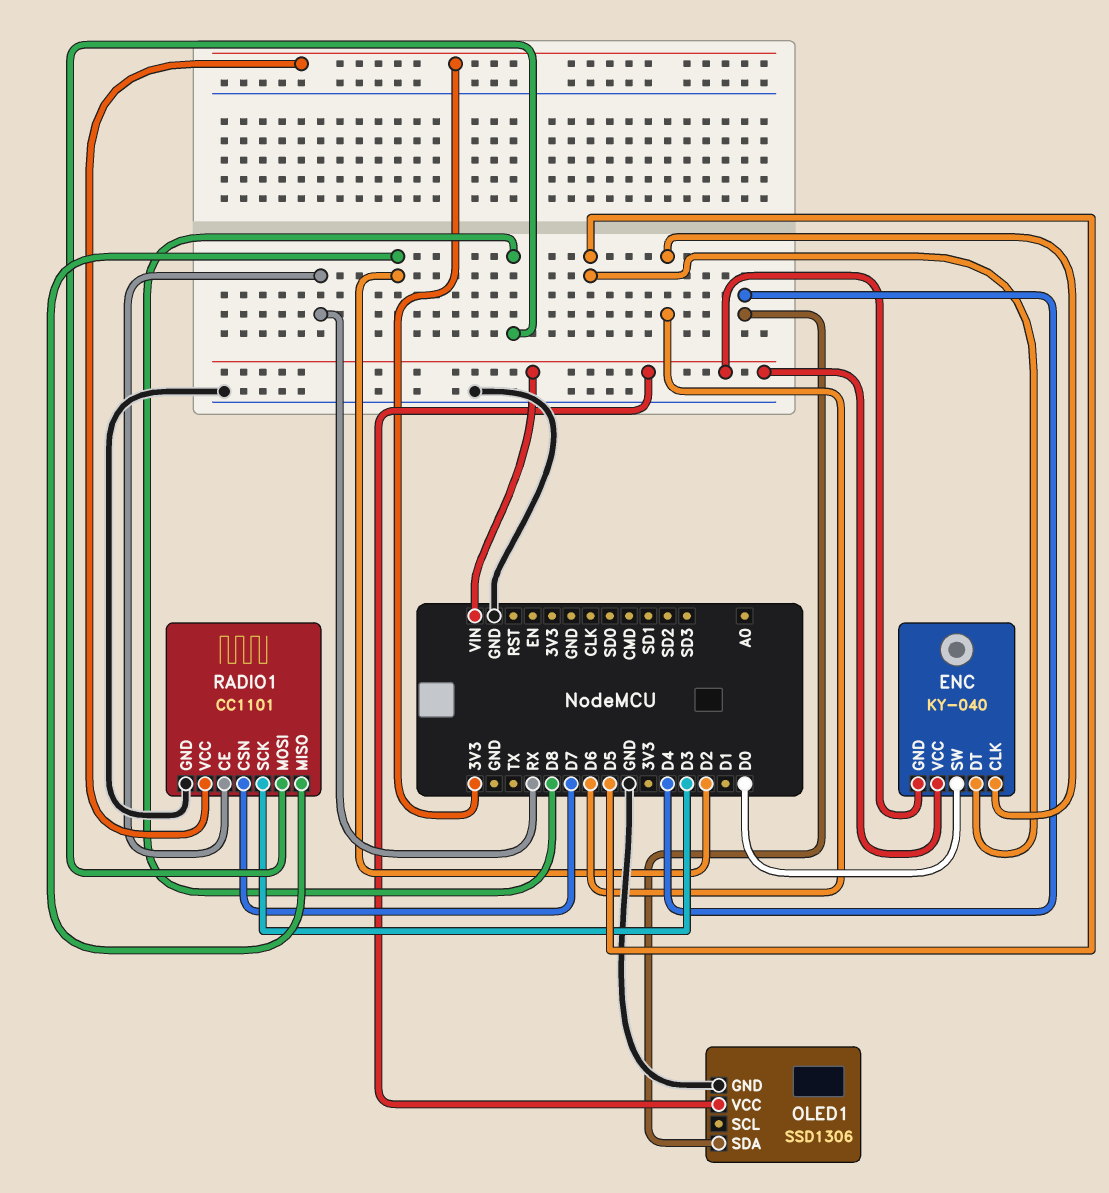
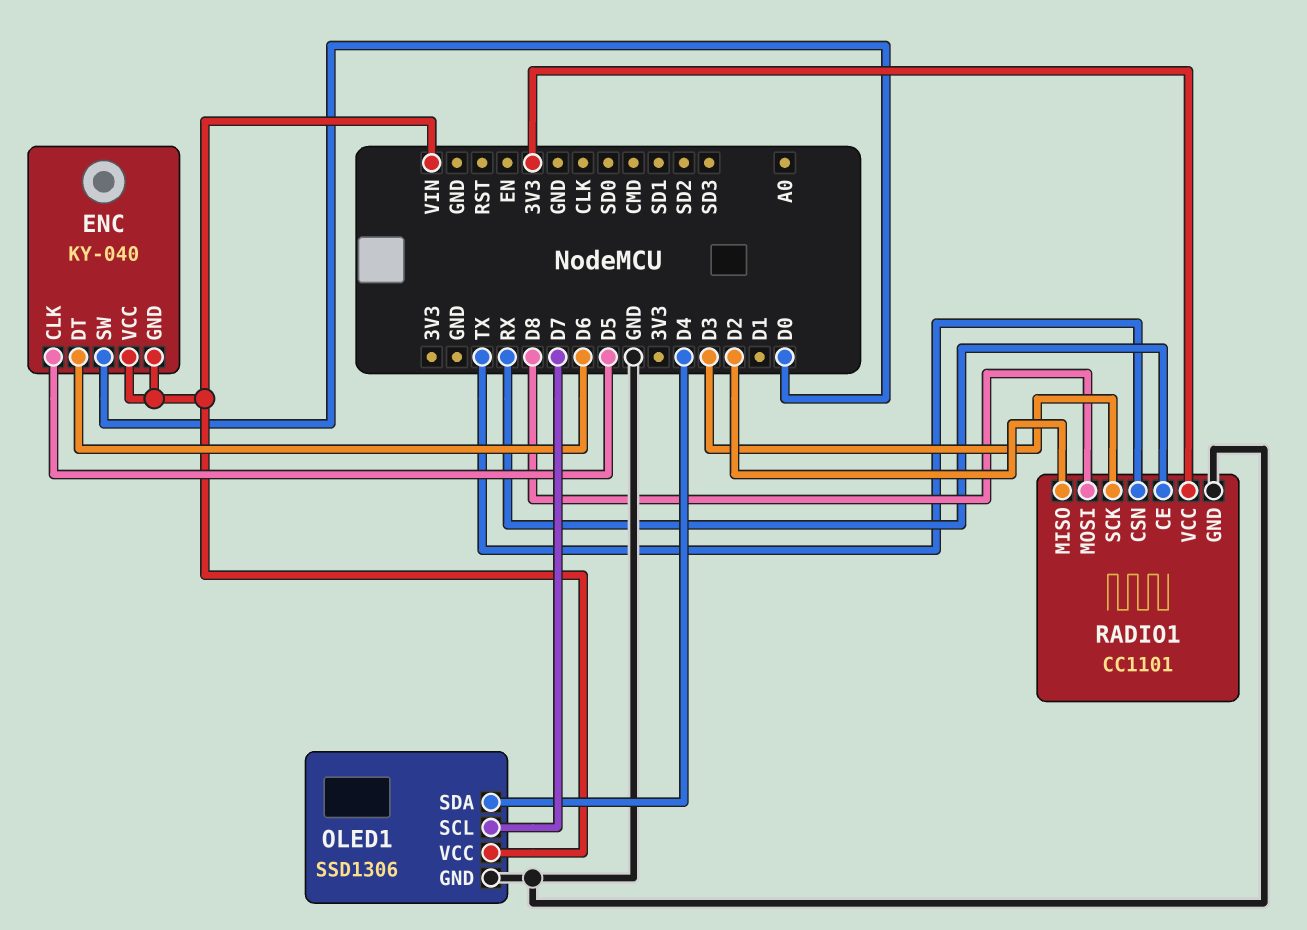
ENC pin CLK: D6 -> D5
ENC pin DT: D5 -> D6
OLED1 pin SCL: none -> D7
RADIO1 pin CSN: D7 -> TX

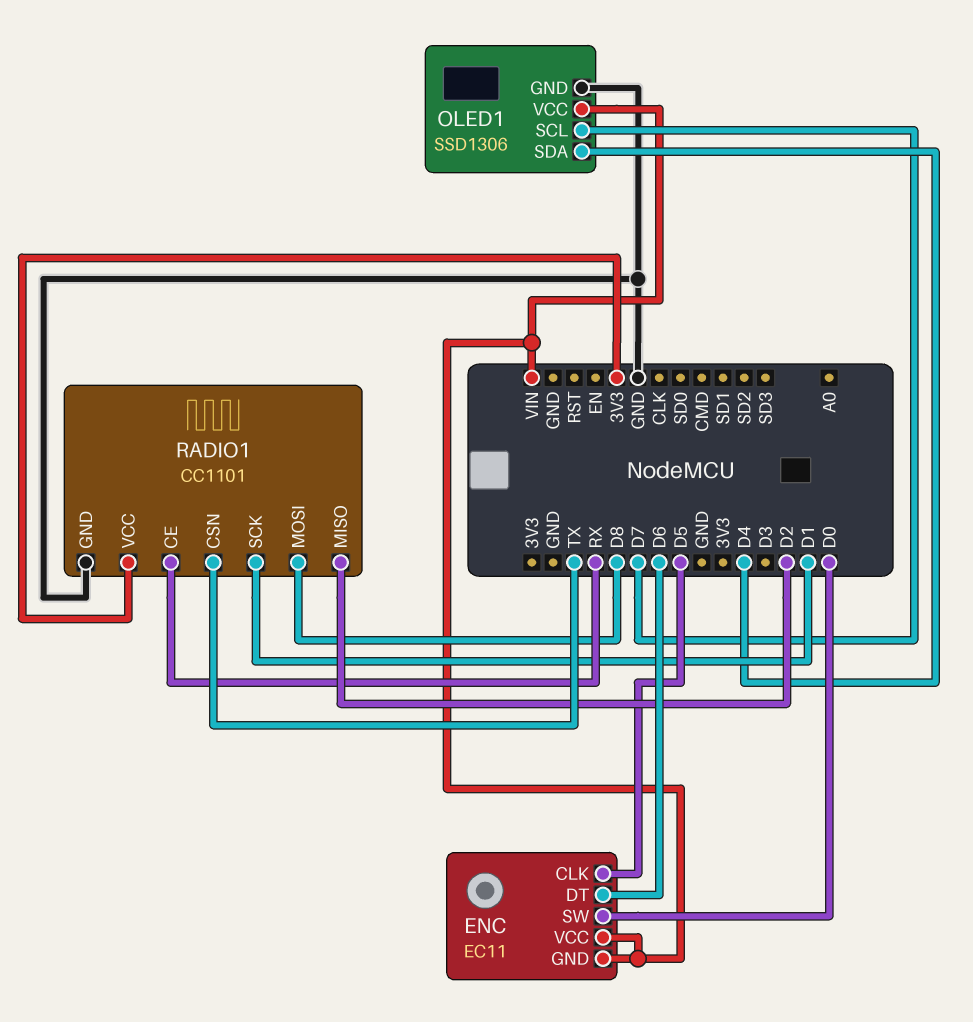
ENC: KY-040 -> EC11
RADIO1 pin SCK: D3 -> D1

